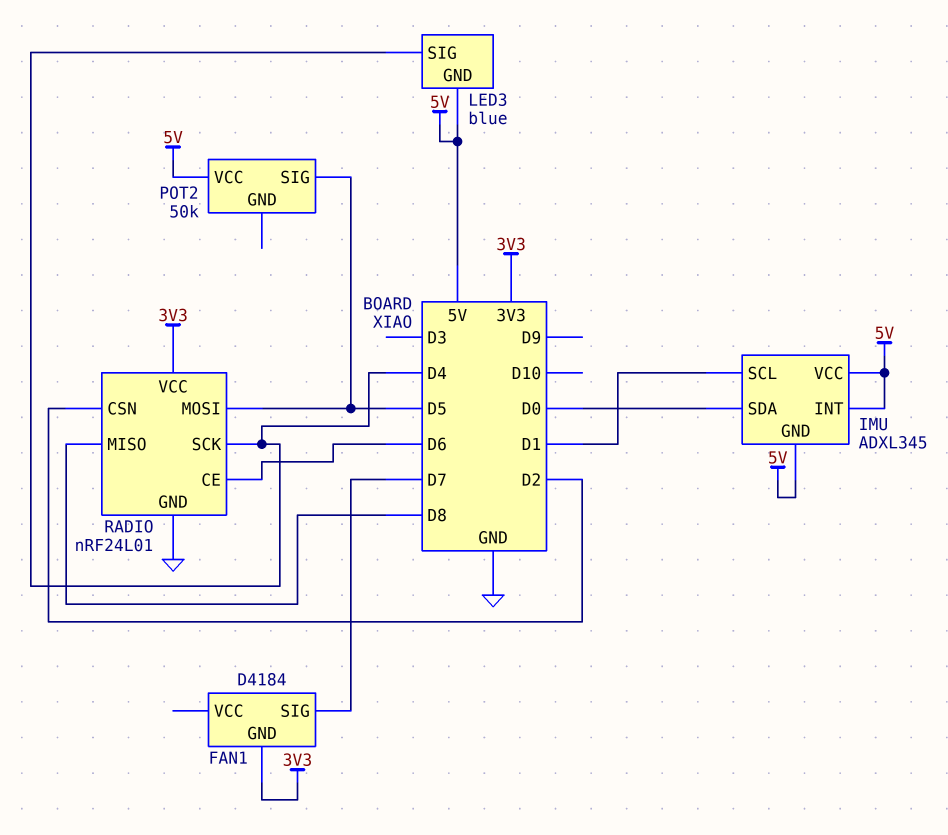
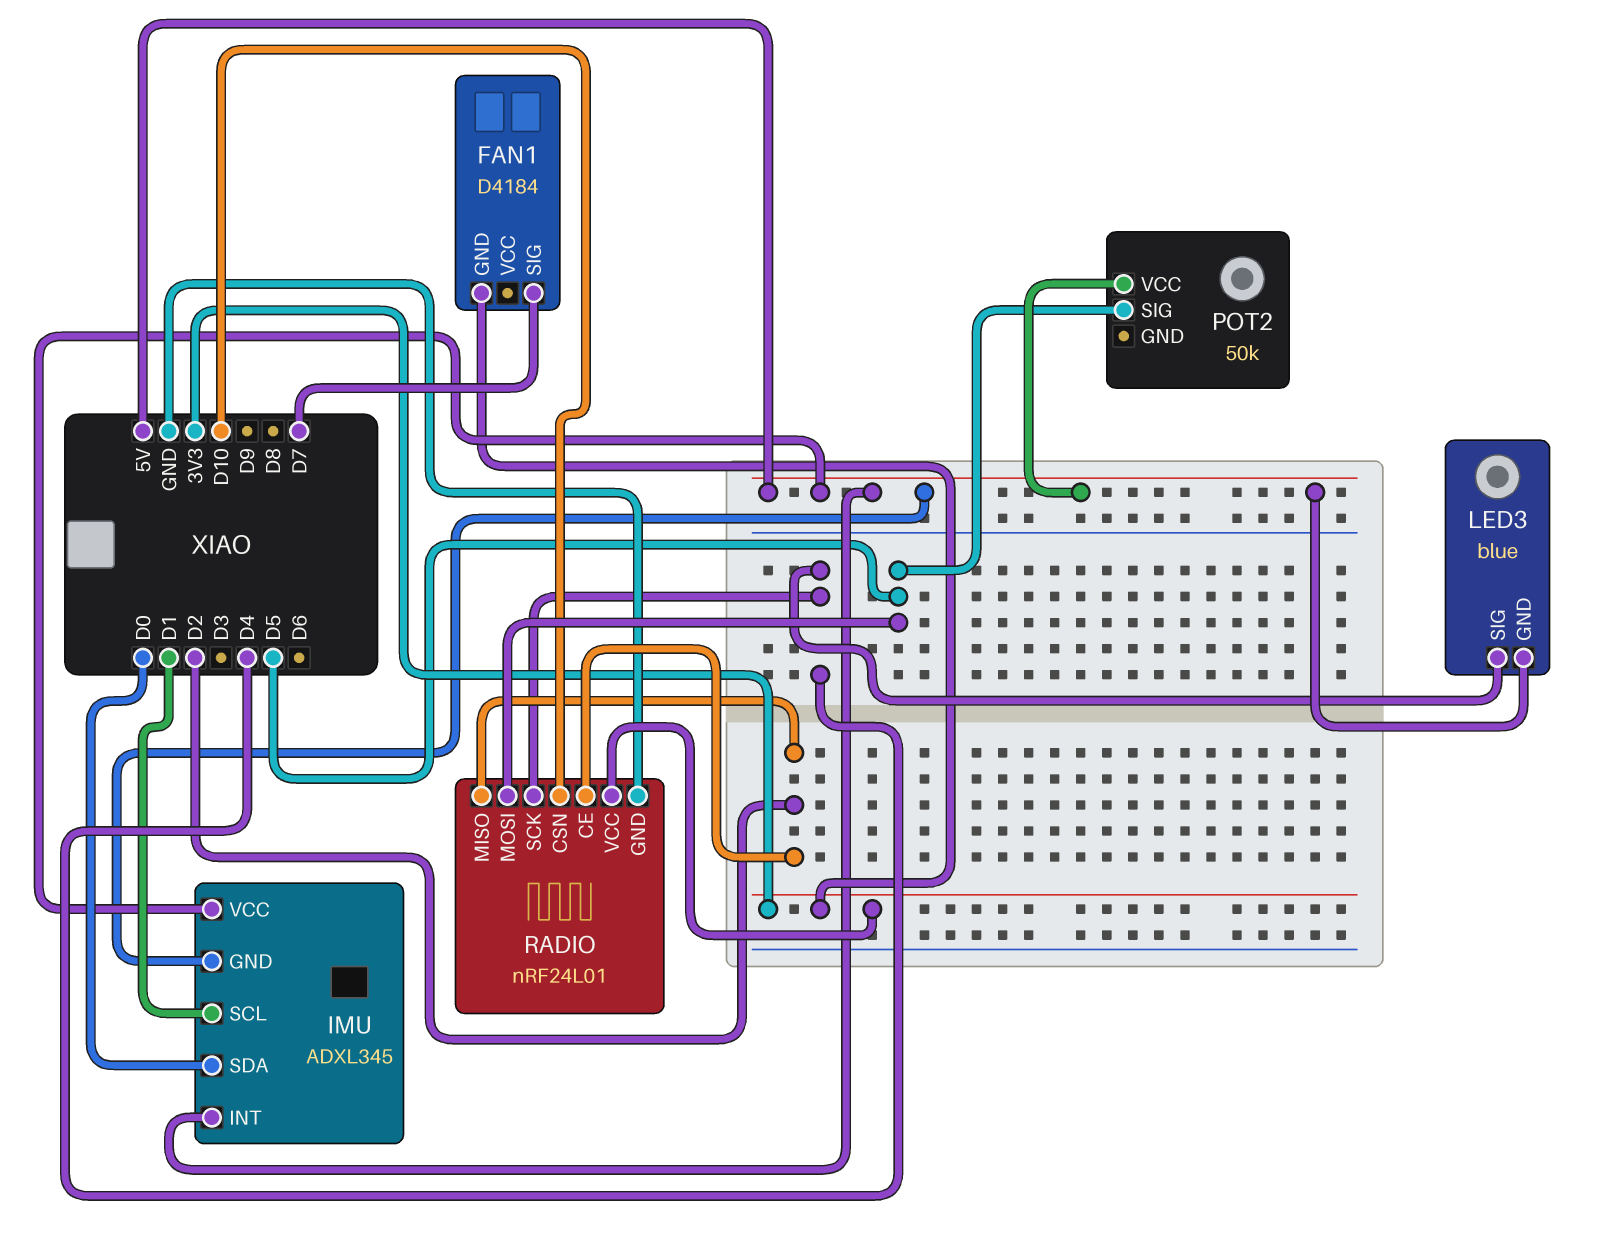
RADIO pin CE: D6 -> D2
RADIO pin CSN: D2 -> D10
RADIO pin MISO: D8 -> D2

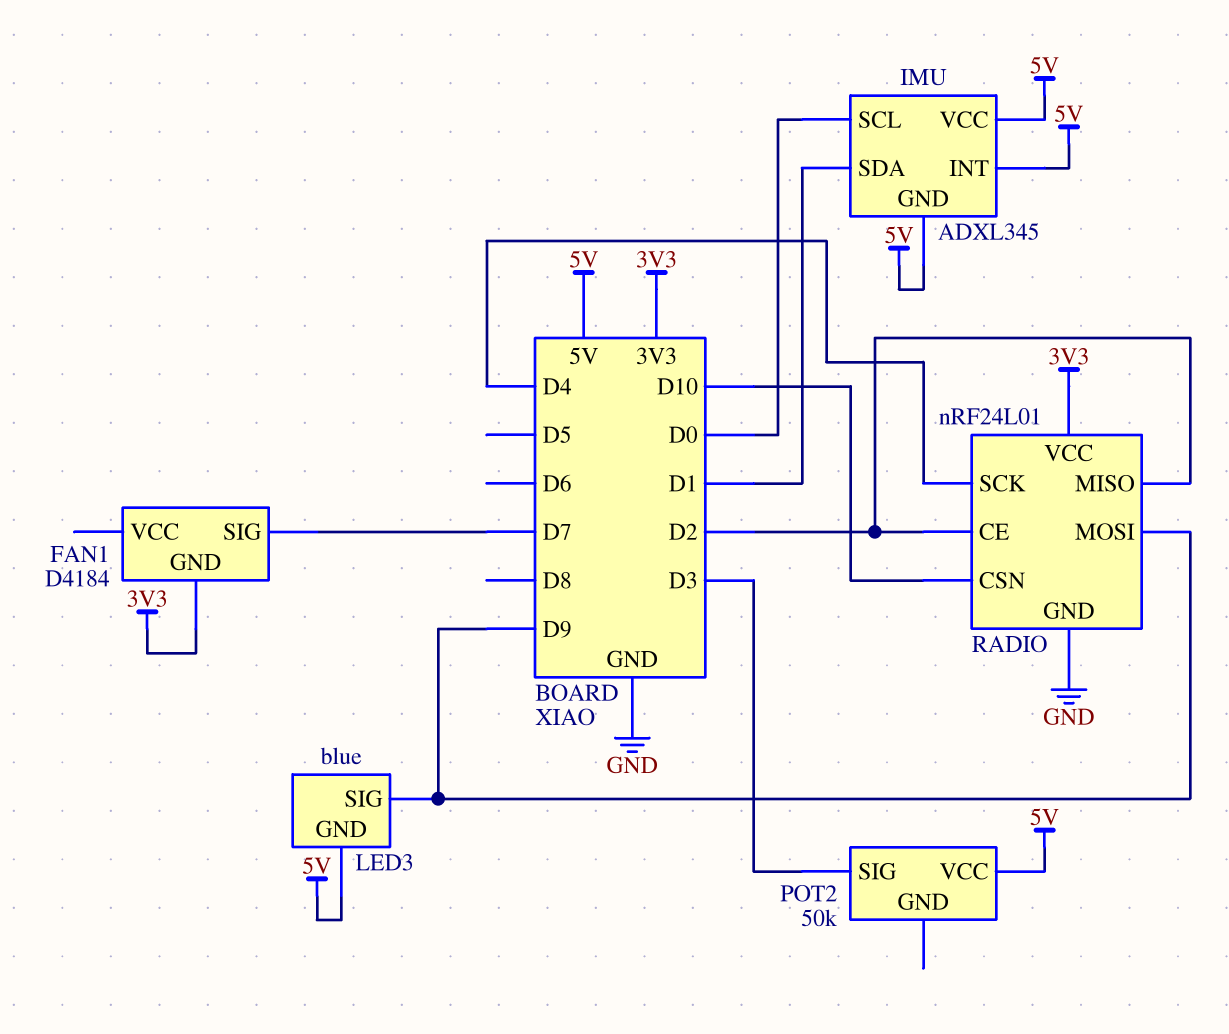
IMU pin SCL: D1 -> D0
IMU pin SDA: D0 -> D1
LED3 pin SIG: D4 -> D9
POT2 pin SIG: D5 -> D3
RADIO pin MOSI: D5 -> D9

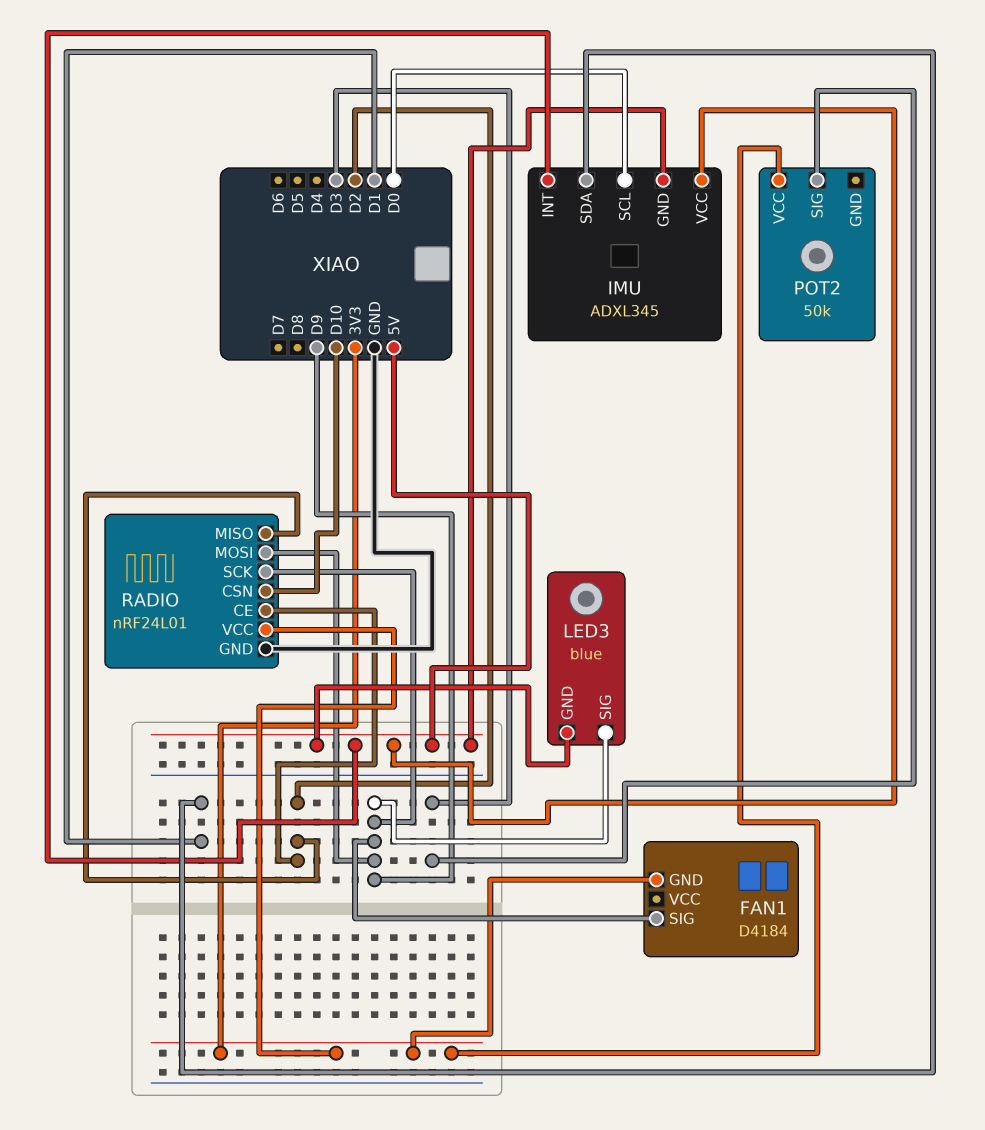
FAN1 pin SIG: D7 -> D9
POT2 pin VCC: 5V -> 3V3
RADIO pin SCK: D4 -> D9

